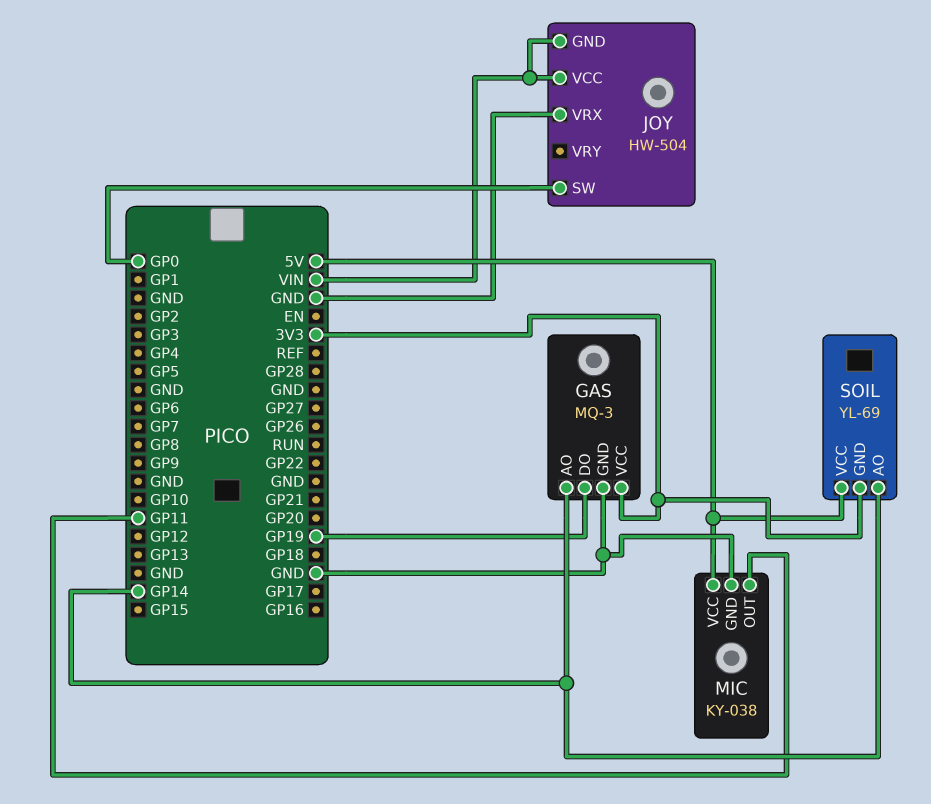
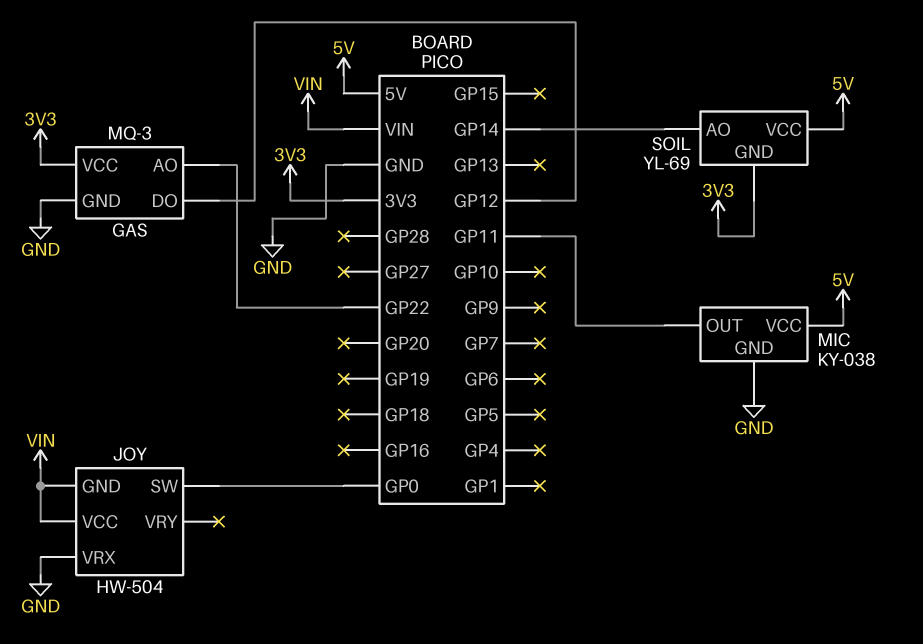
GAS pin AO: GP14 -> GP22
GAS pin DO: GP19 -> GP12

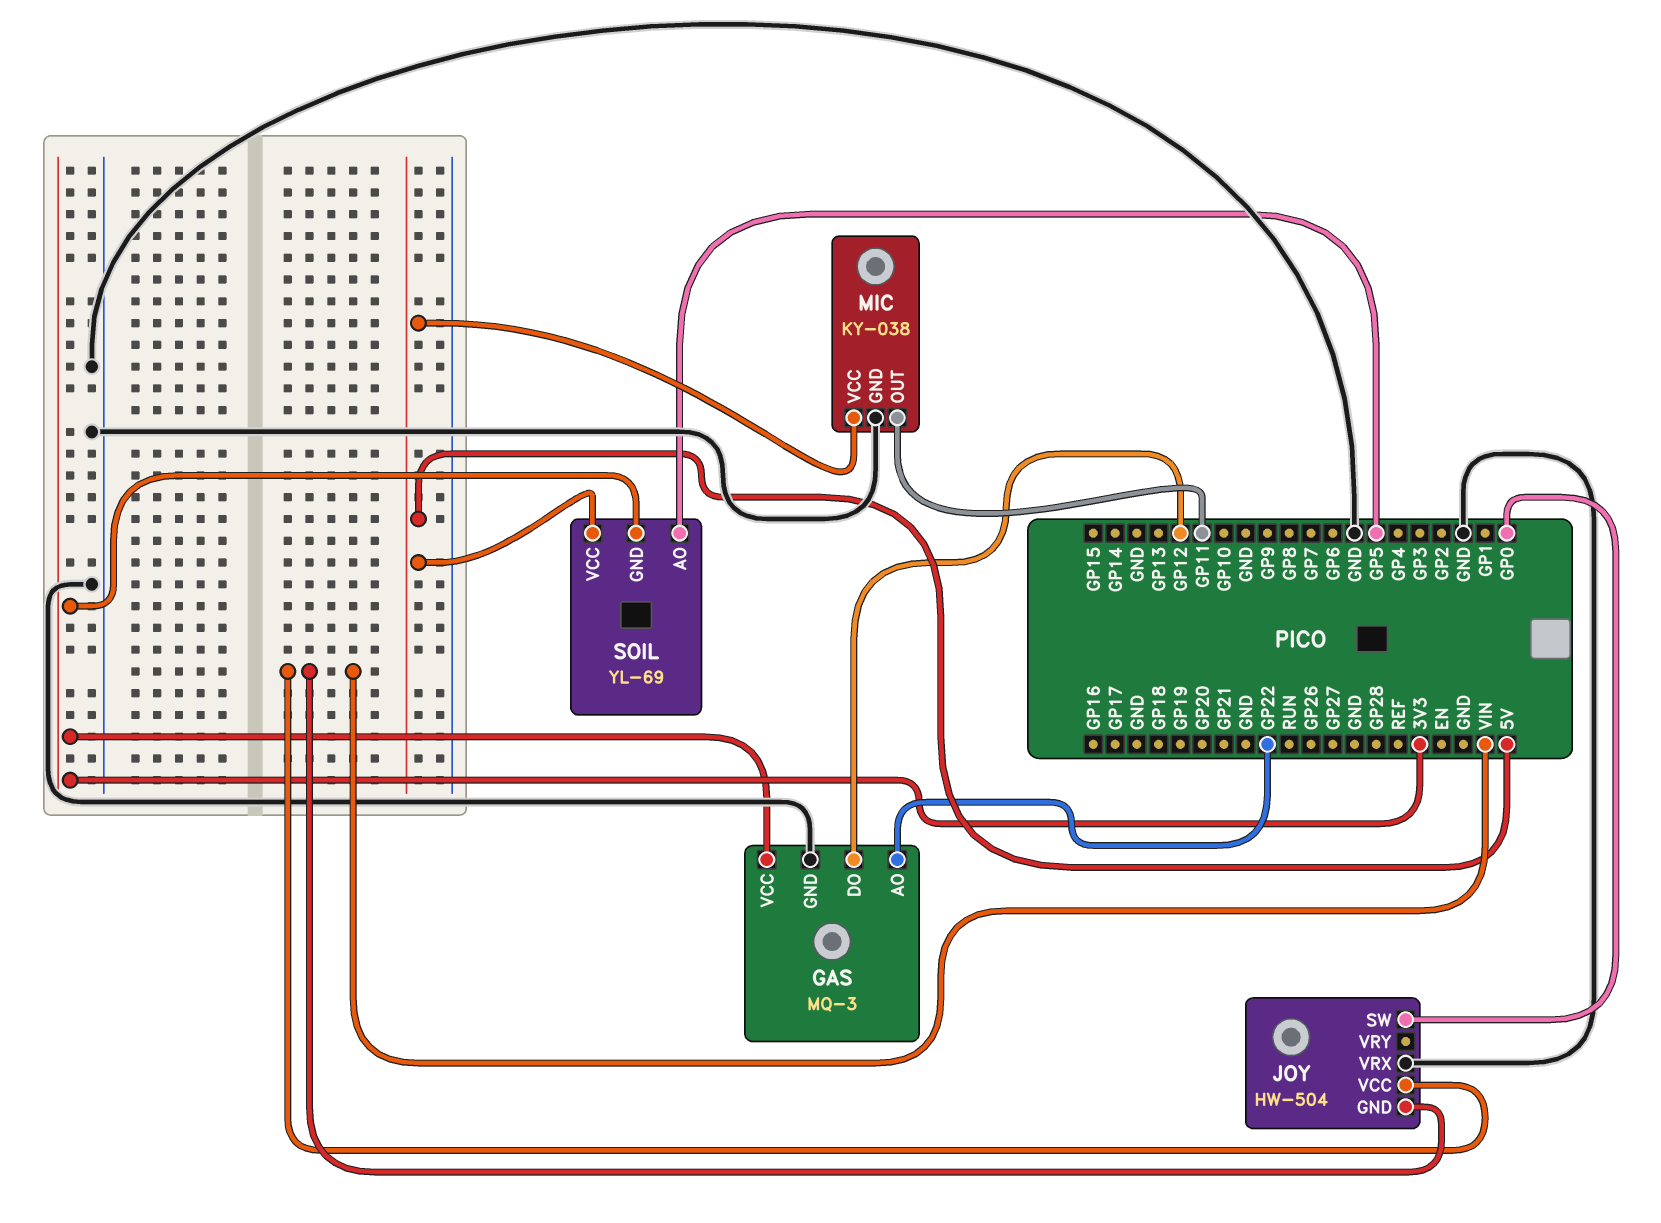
SOIL pin AO: GP14 -> GP5

